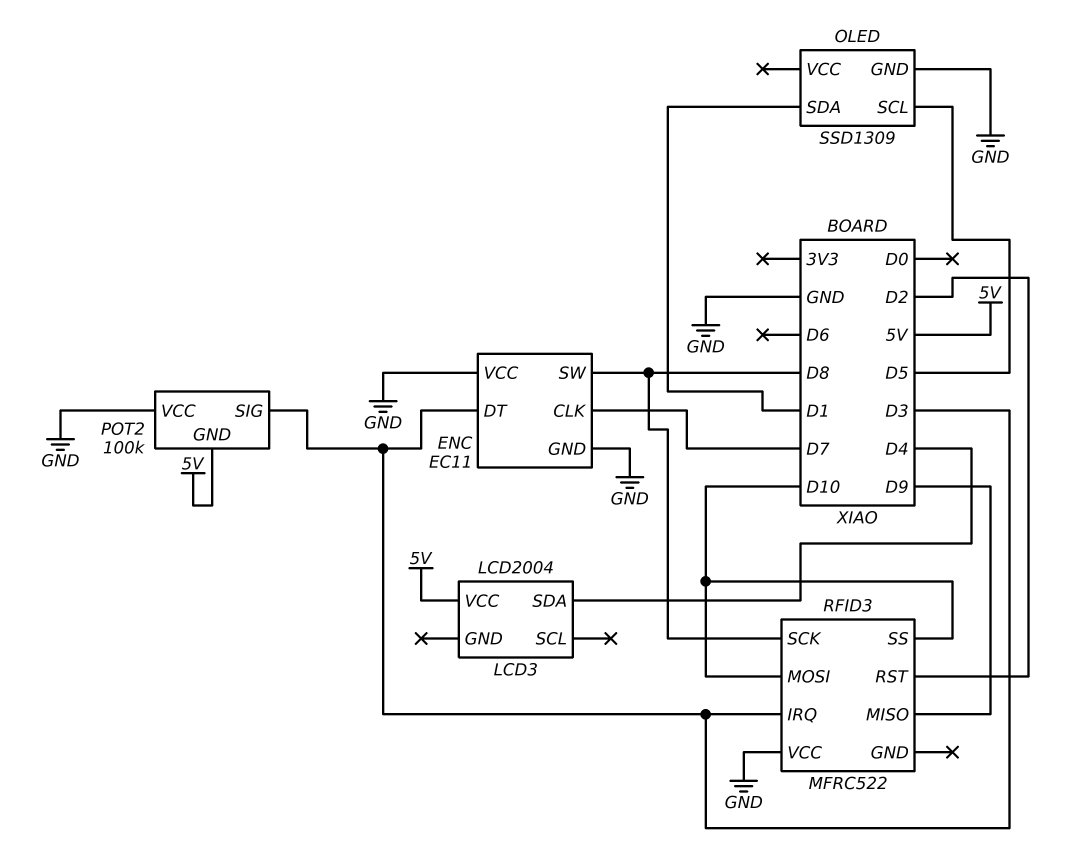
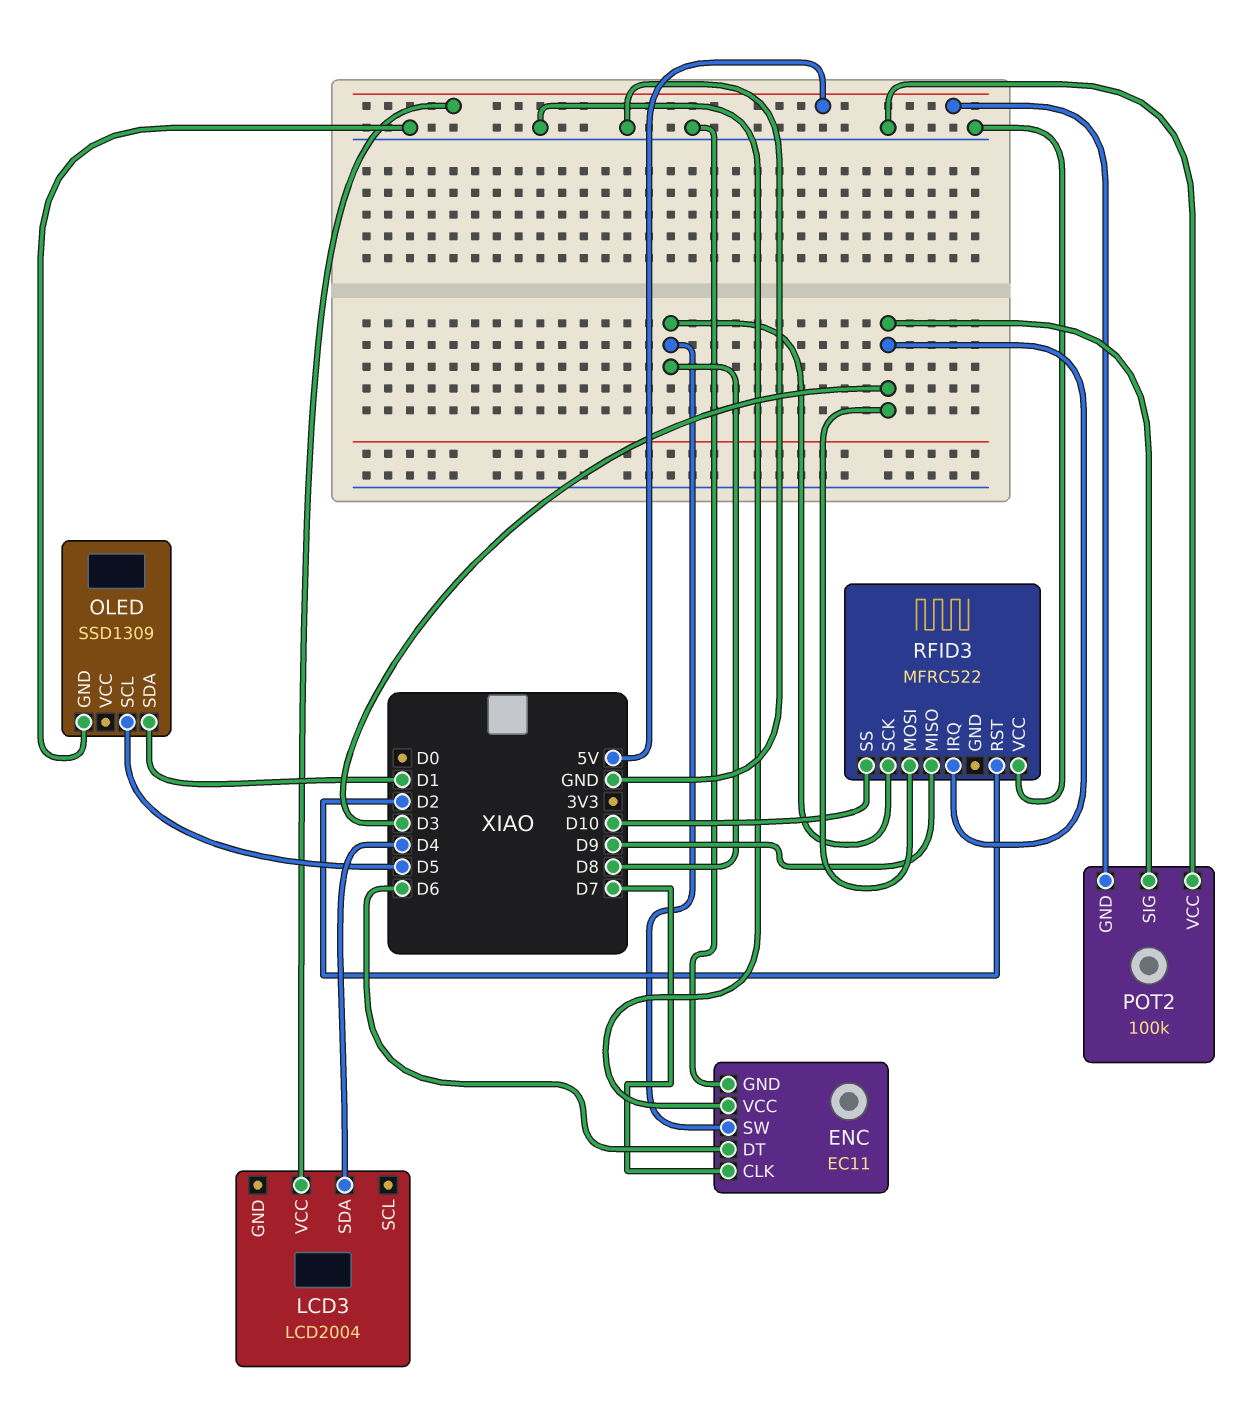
ENC pin DT: D3 -> D6
RFID3 pin MOSI: D10 -> D3

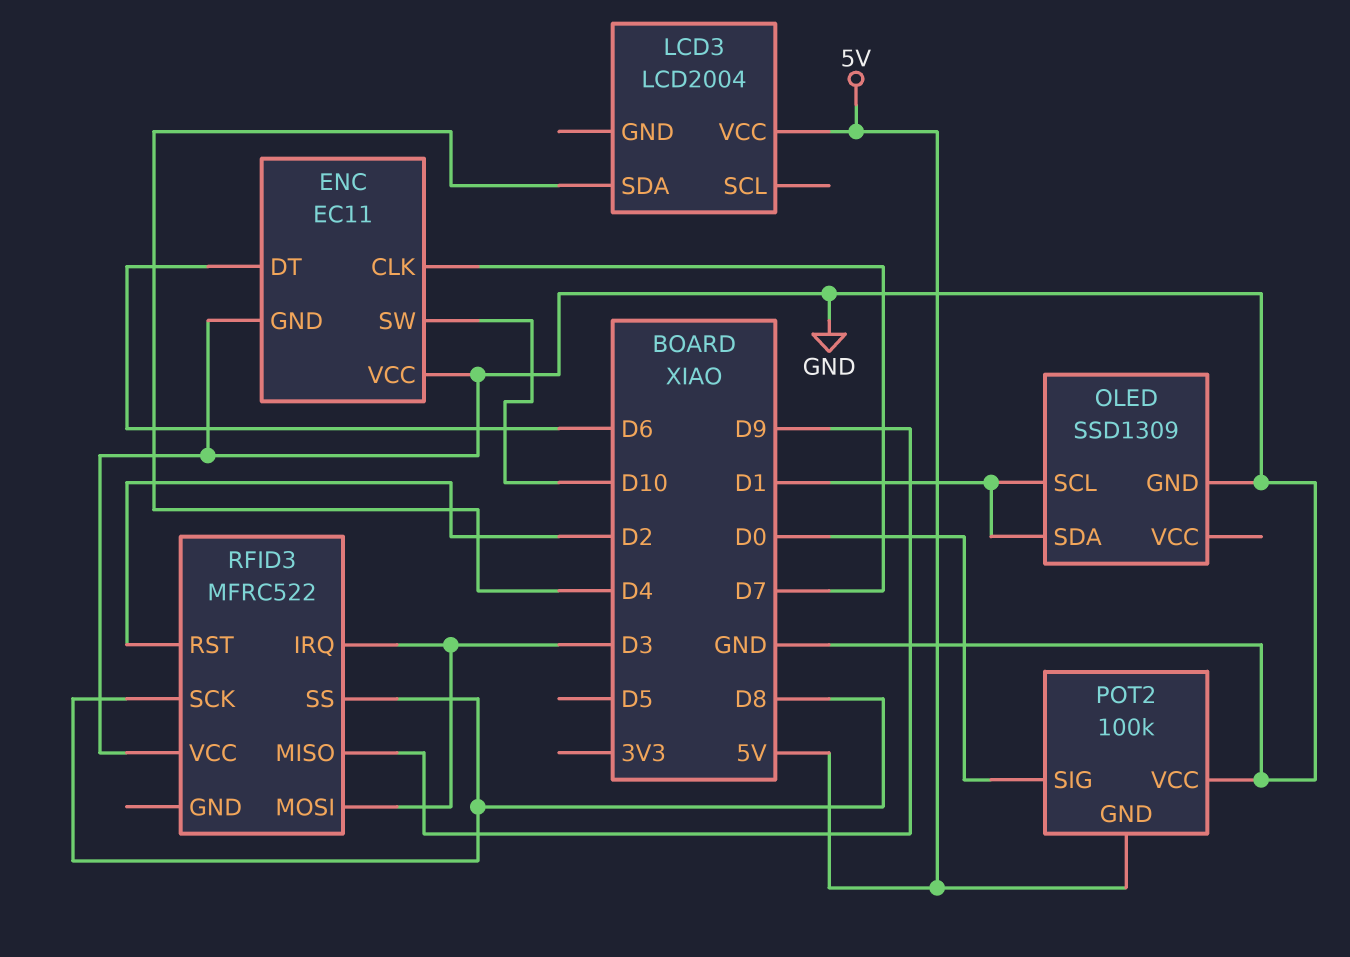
ENC pin SW: D8 -> D10
OLED pin SCL: D5 -> D1
POT2 pin SIG: D3 -> D0
RFID3 pin SS: D10 -> D8

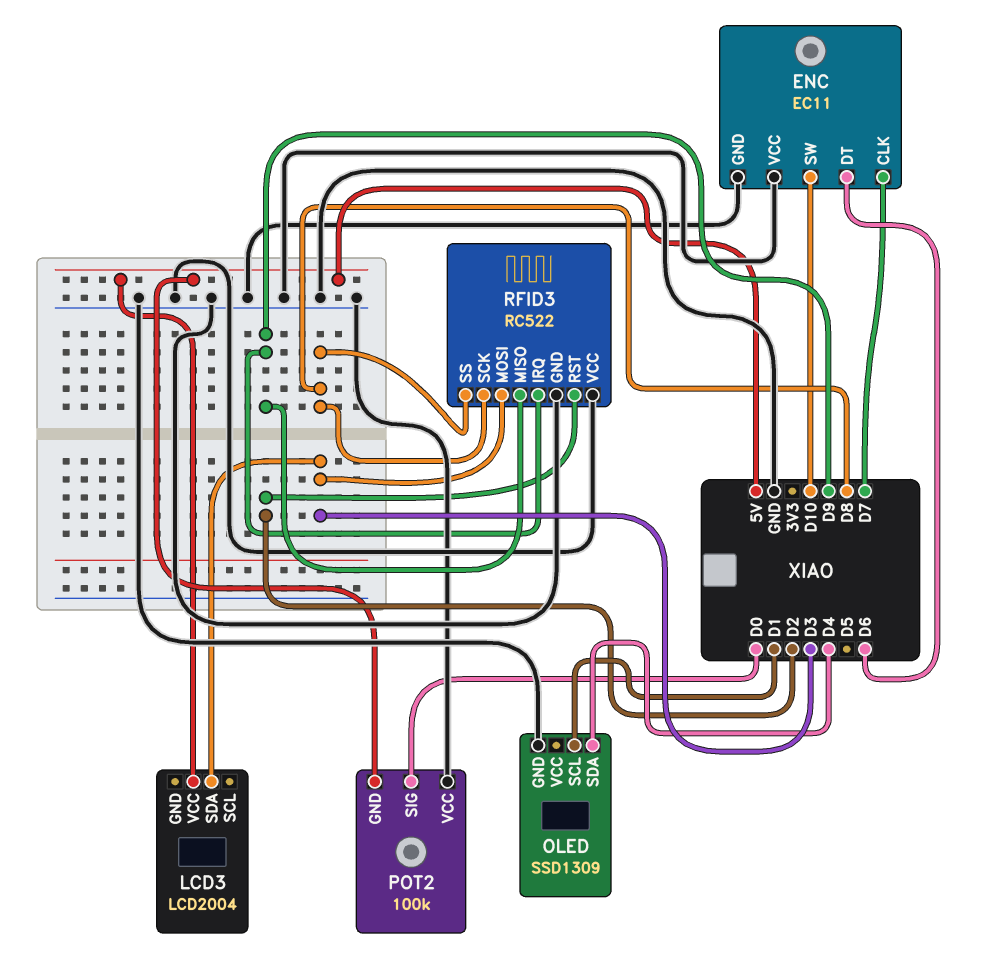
LCD3 pin SDA: D4 -> D3
OLED pin SDA: D1 -> D4
RFID3: MFRC522 -> RC522
RFID3 pin GND: none -> GND
RFID3 pin IRQ: D3 -> D9

